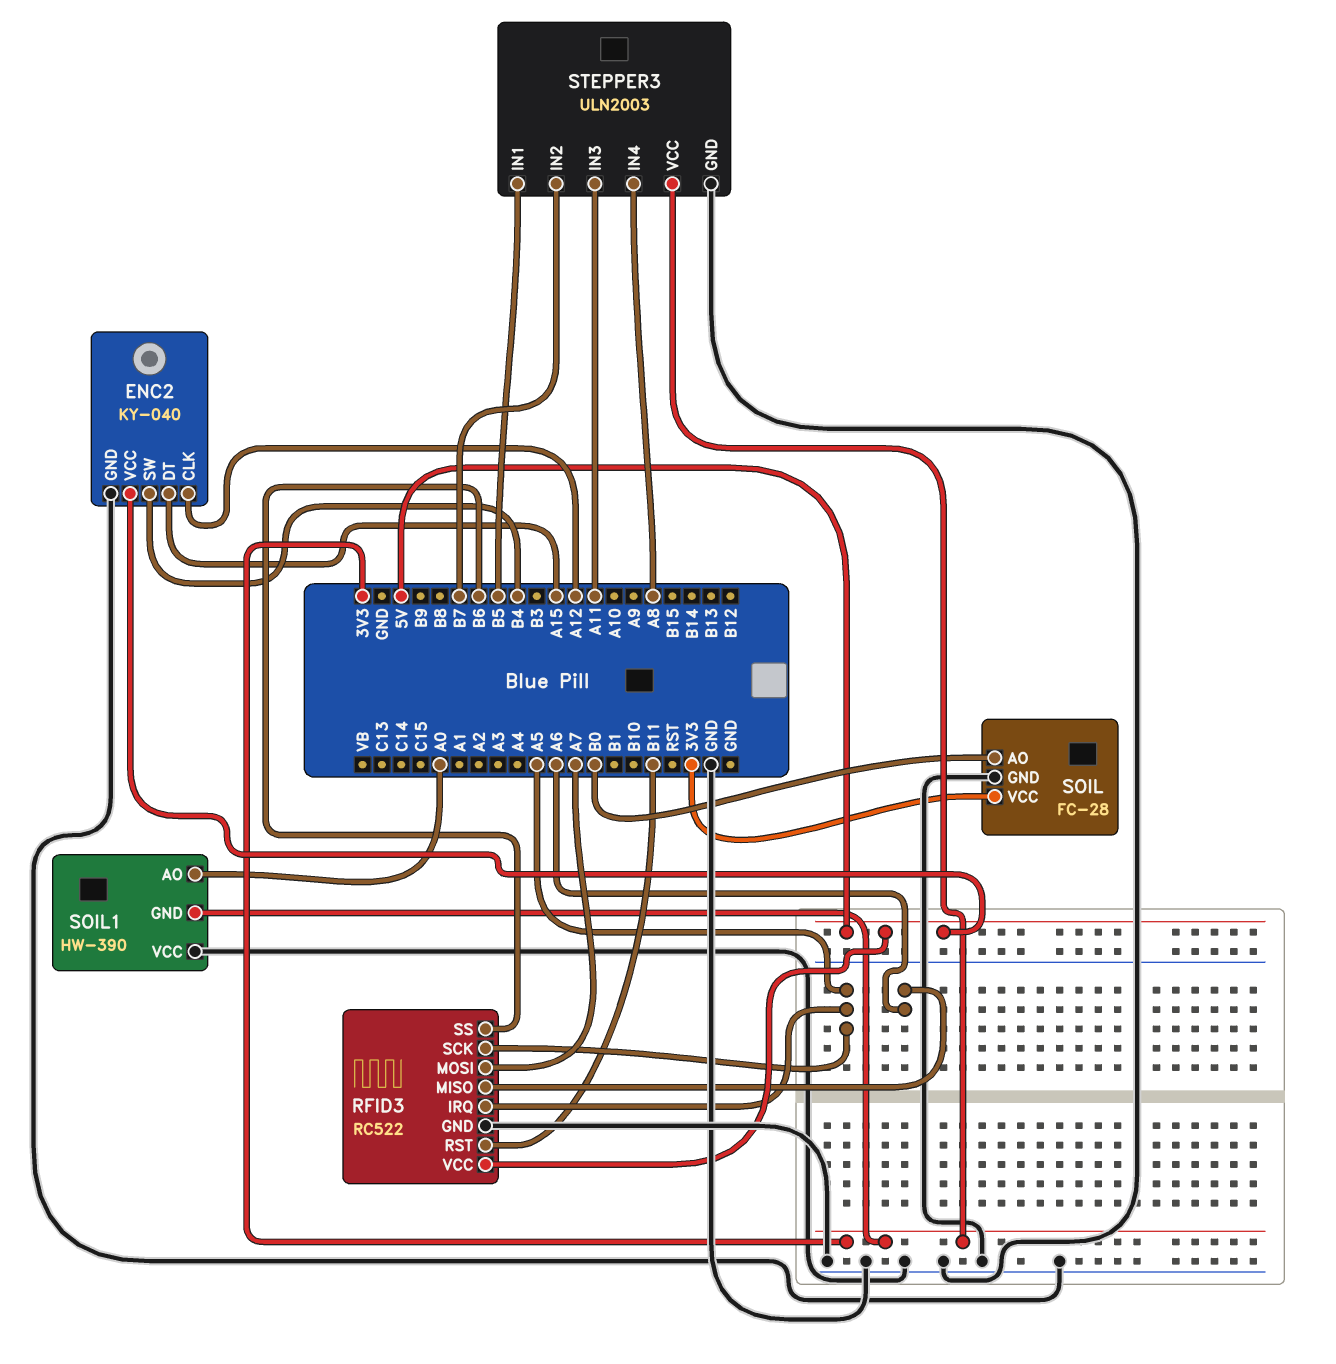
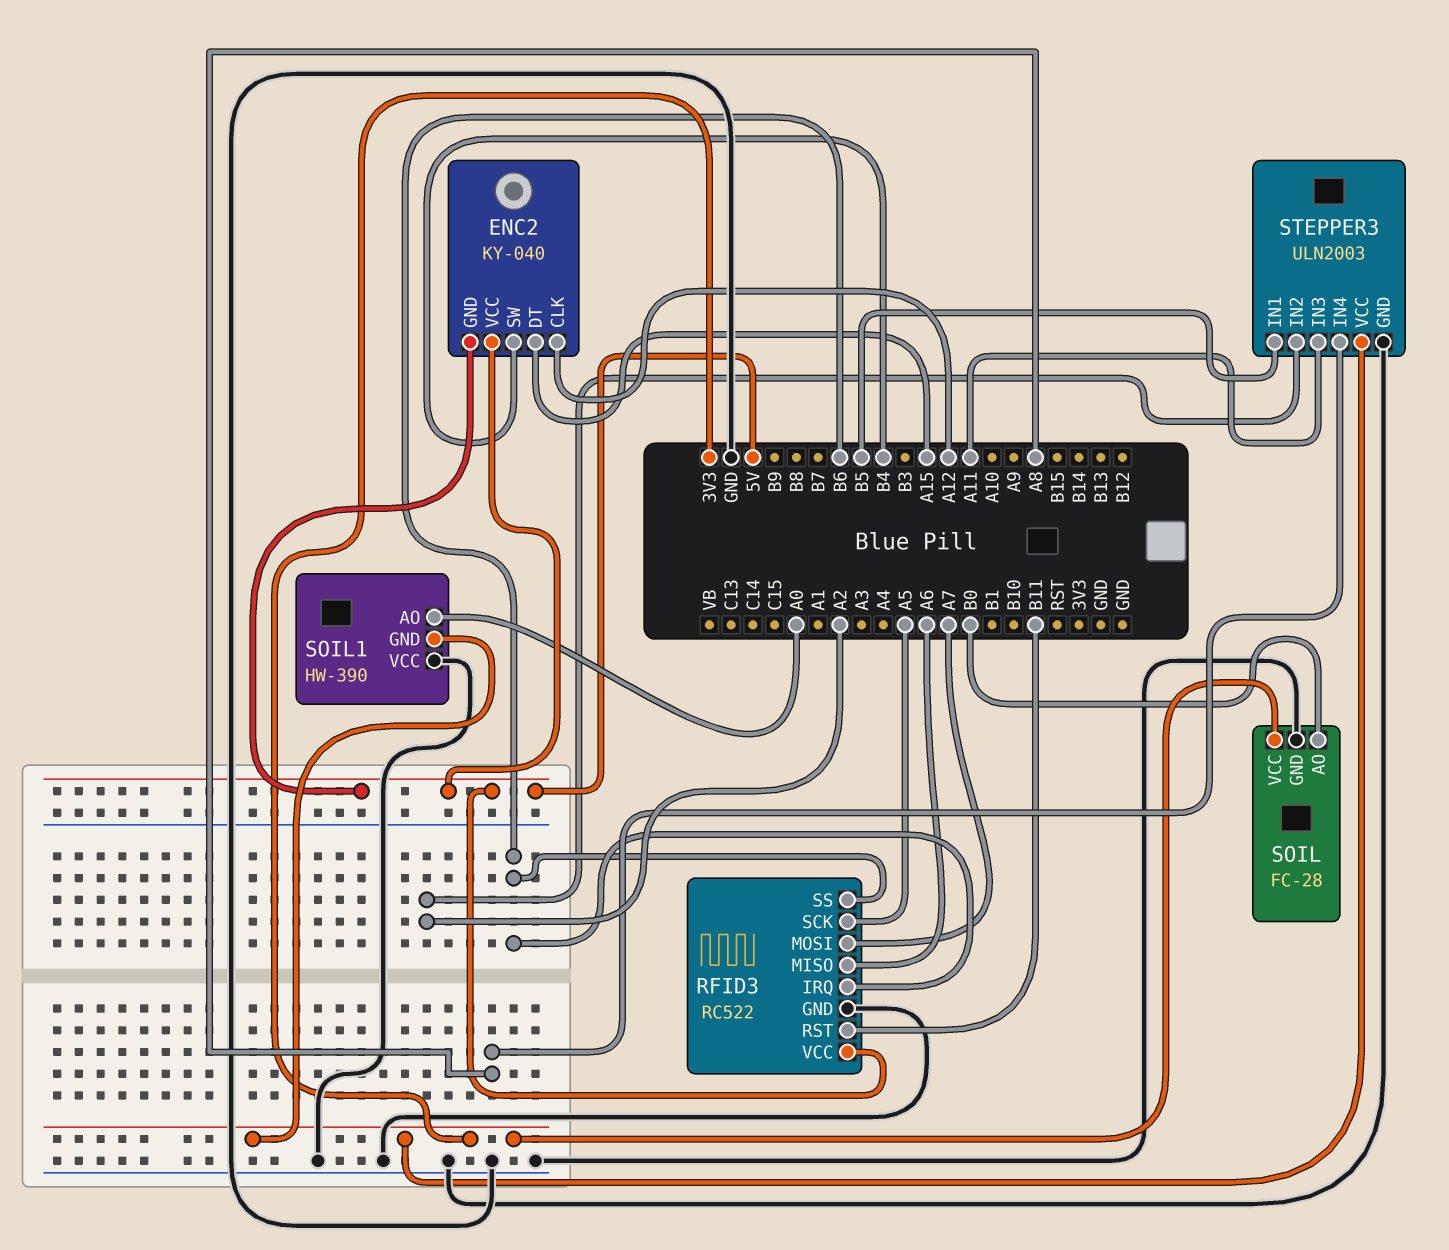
ENC2 pin GND: GND -> 5V
RFID3 pin IRQ: A5 -> B6
STEPPER3 pin IN2: B7 -> A2

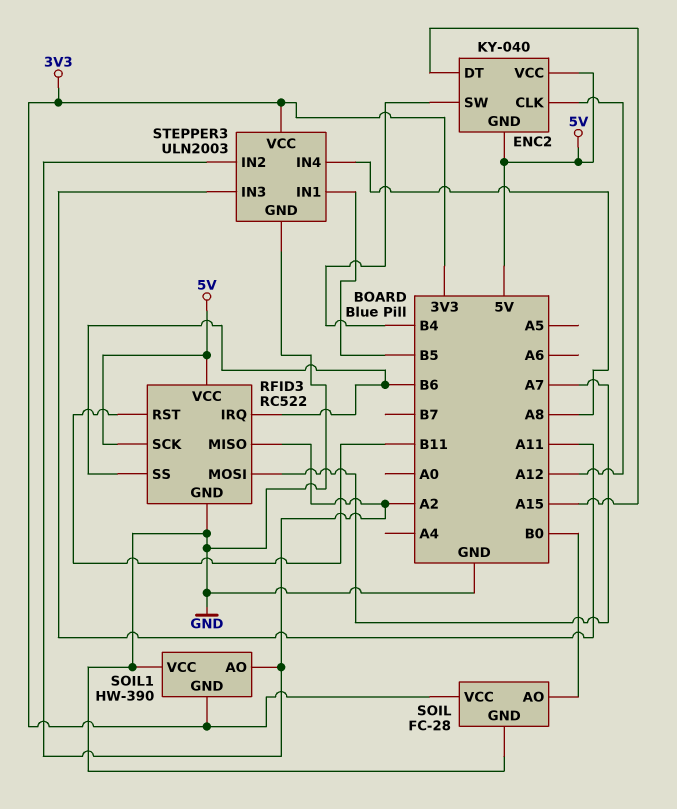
RFID3 pin MISO: A6 -> A2
RFID3 pin SCK: A5 -> 5V
SOIL1 pin AO: A0 -> A2

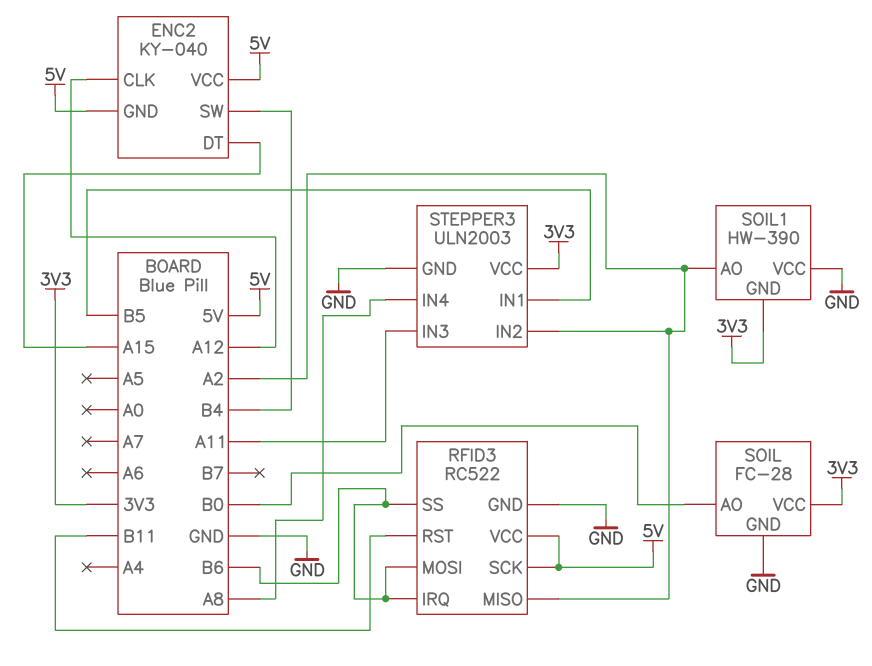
RFID3 pin MOSI: A7 -> B6

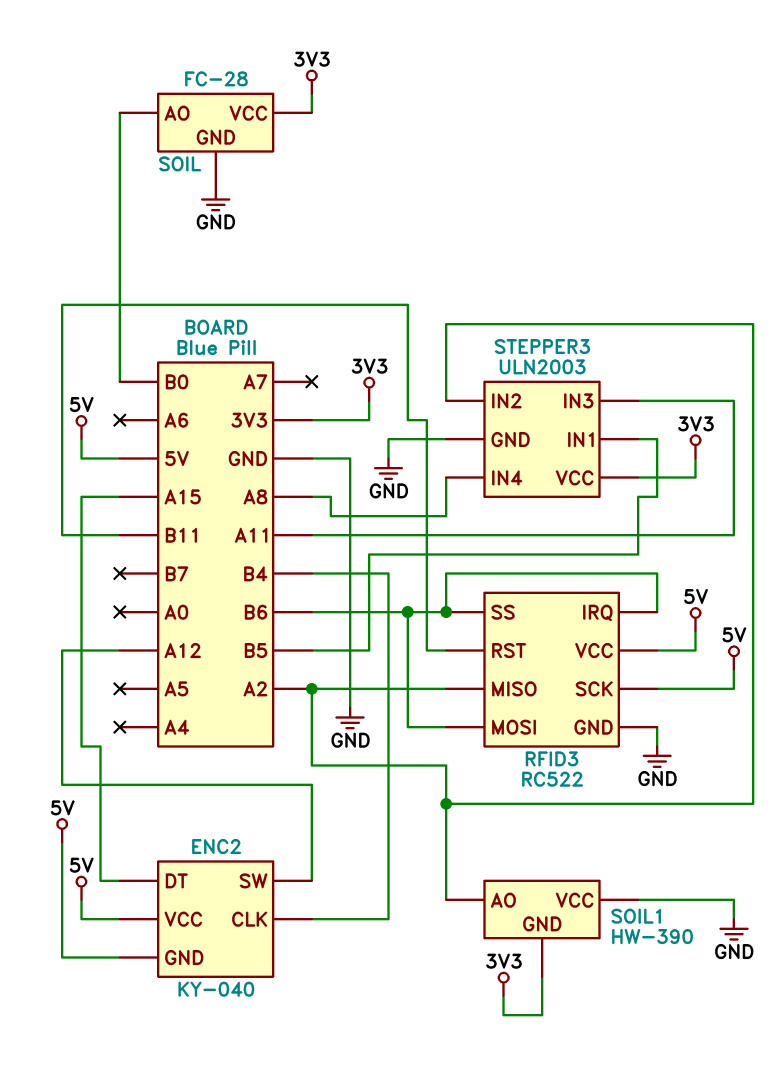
ENC2 pin CLK: A12 -> B4
ENC2 pin SW: B4 -> A12

